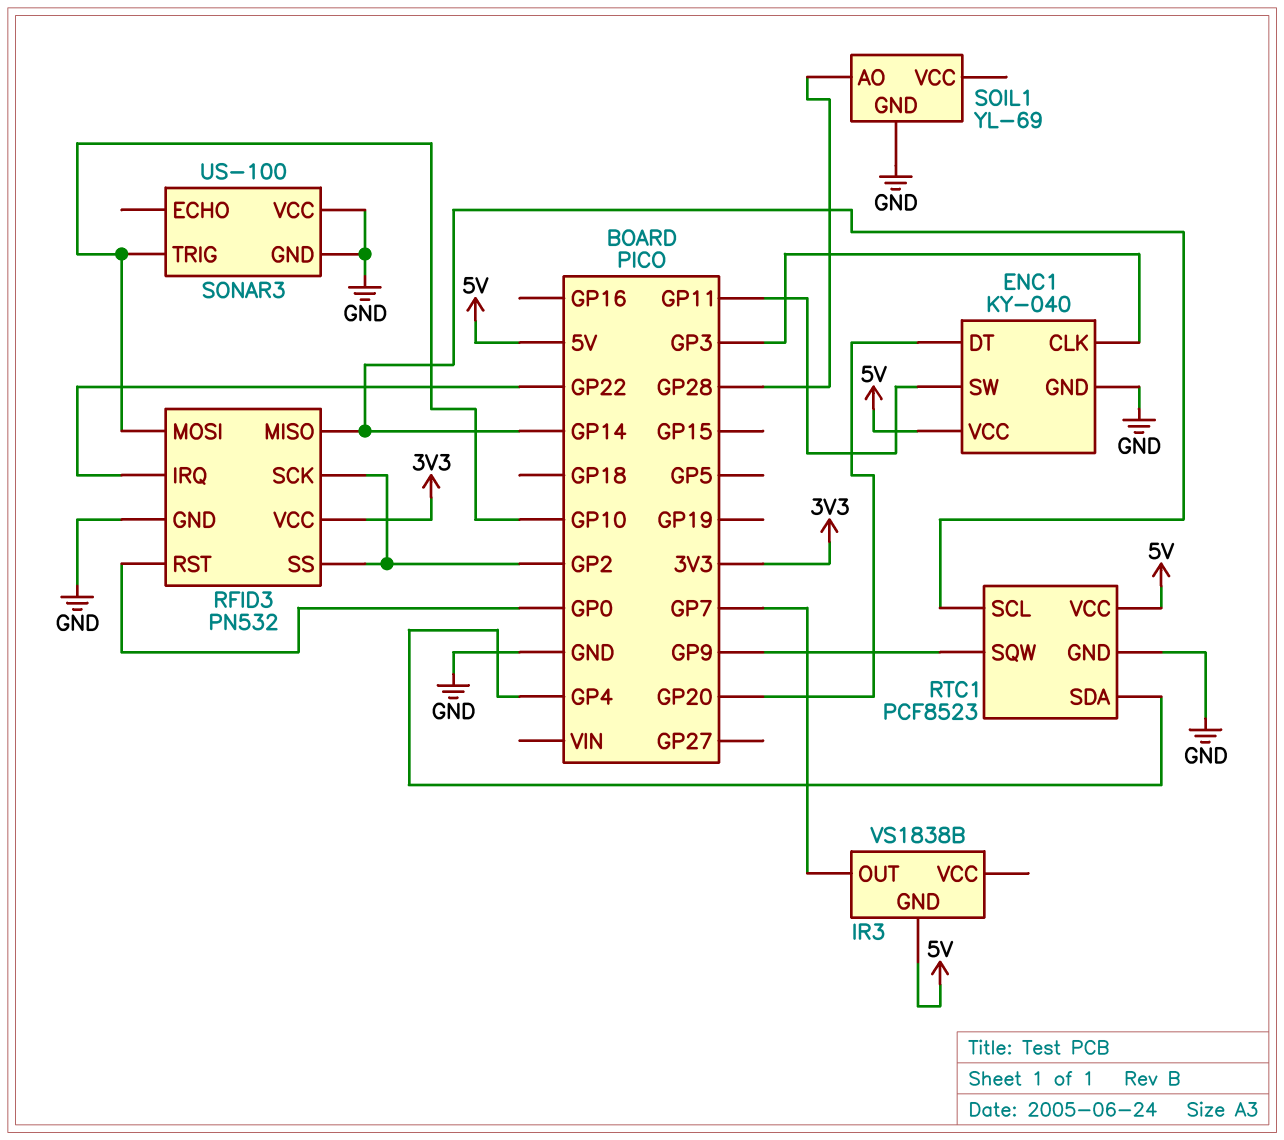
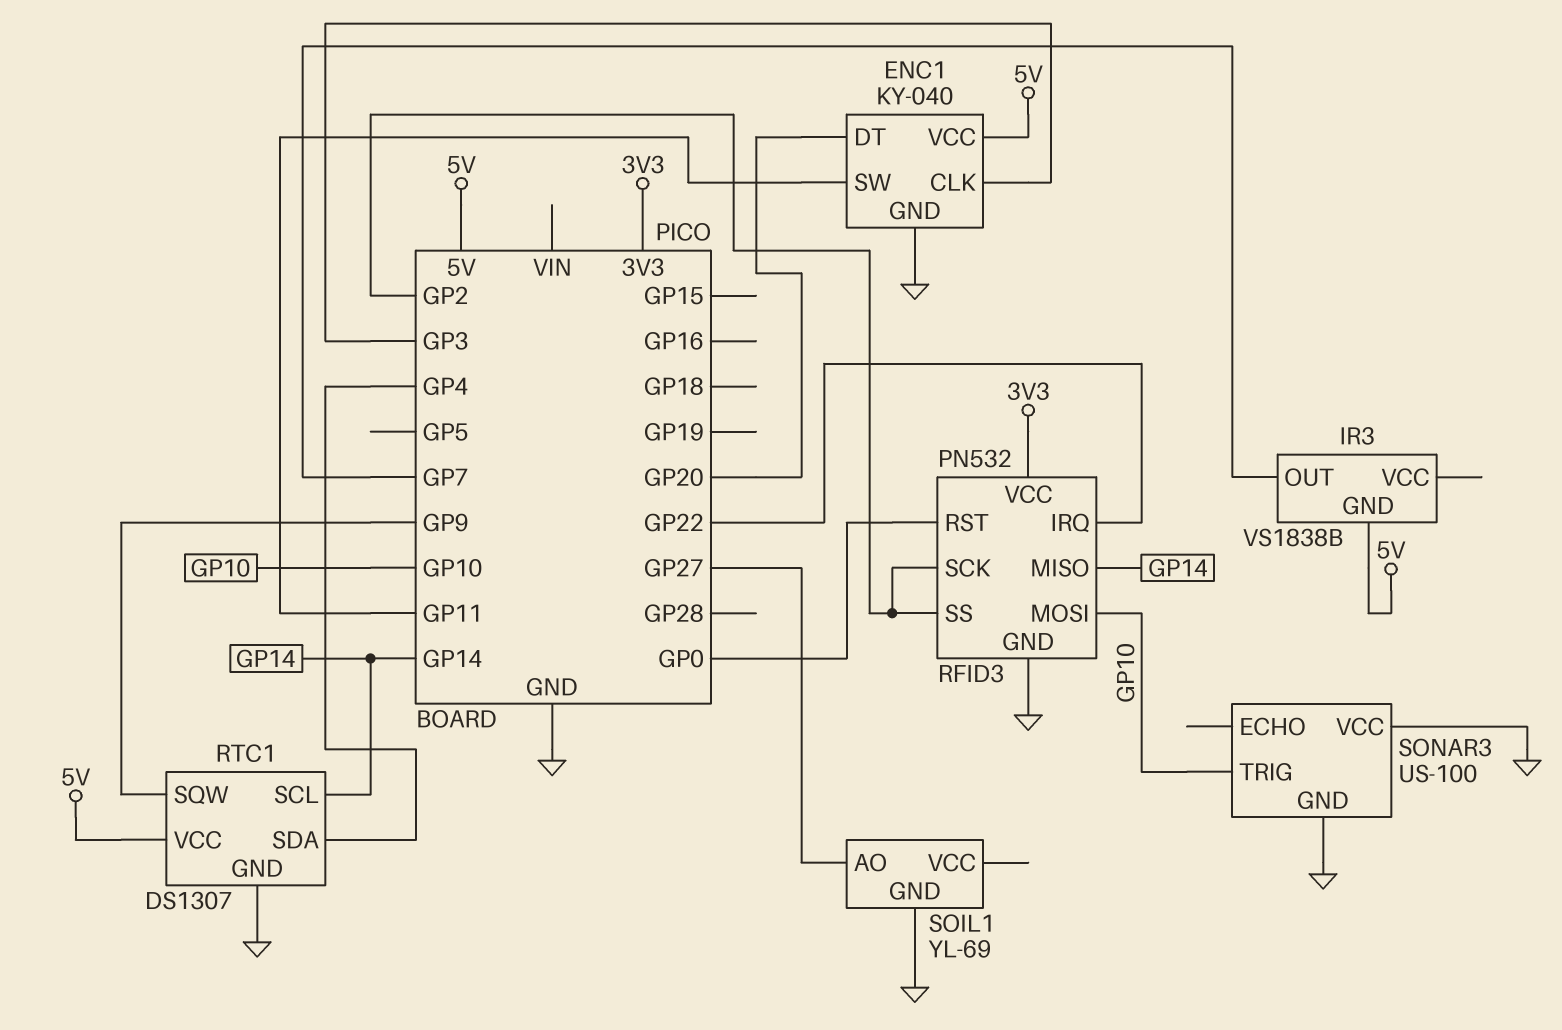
RTC1: PCF8523 -> DS1307
SOIL1 pin AO: GP28 -> GP27

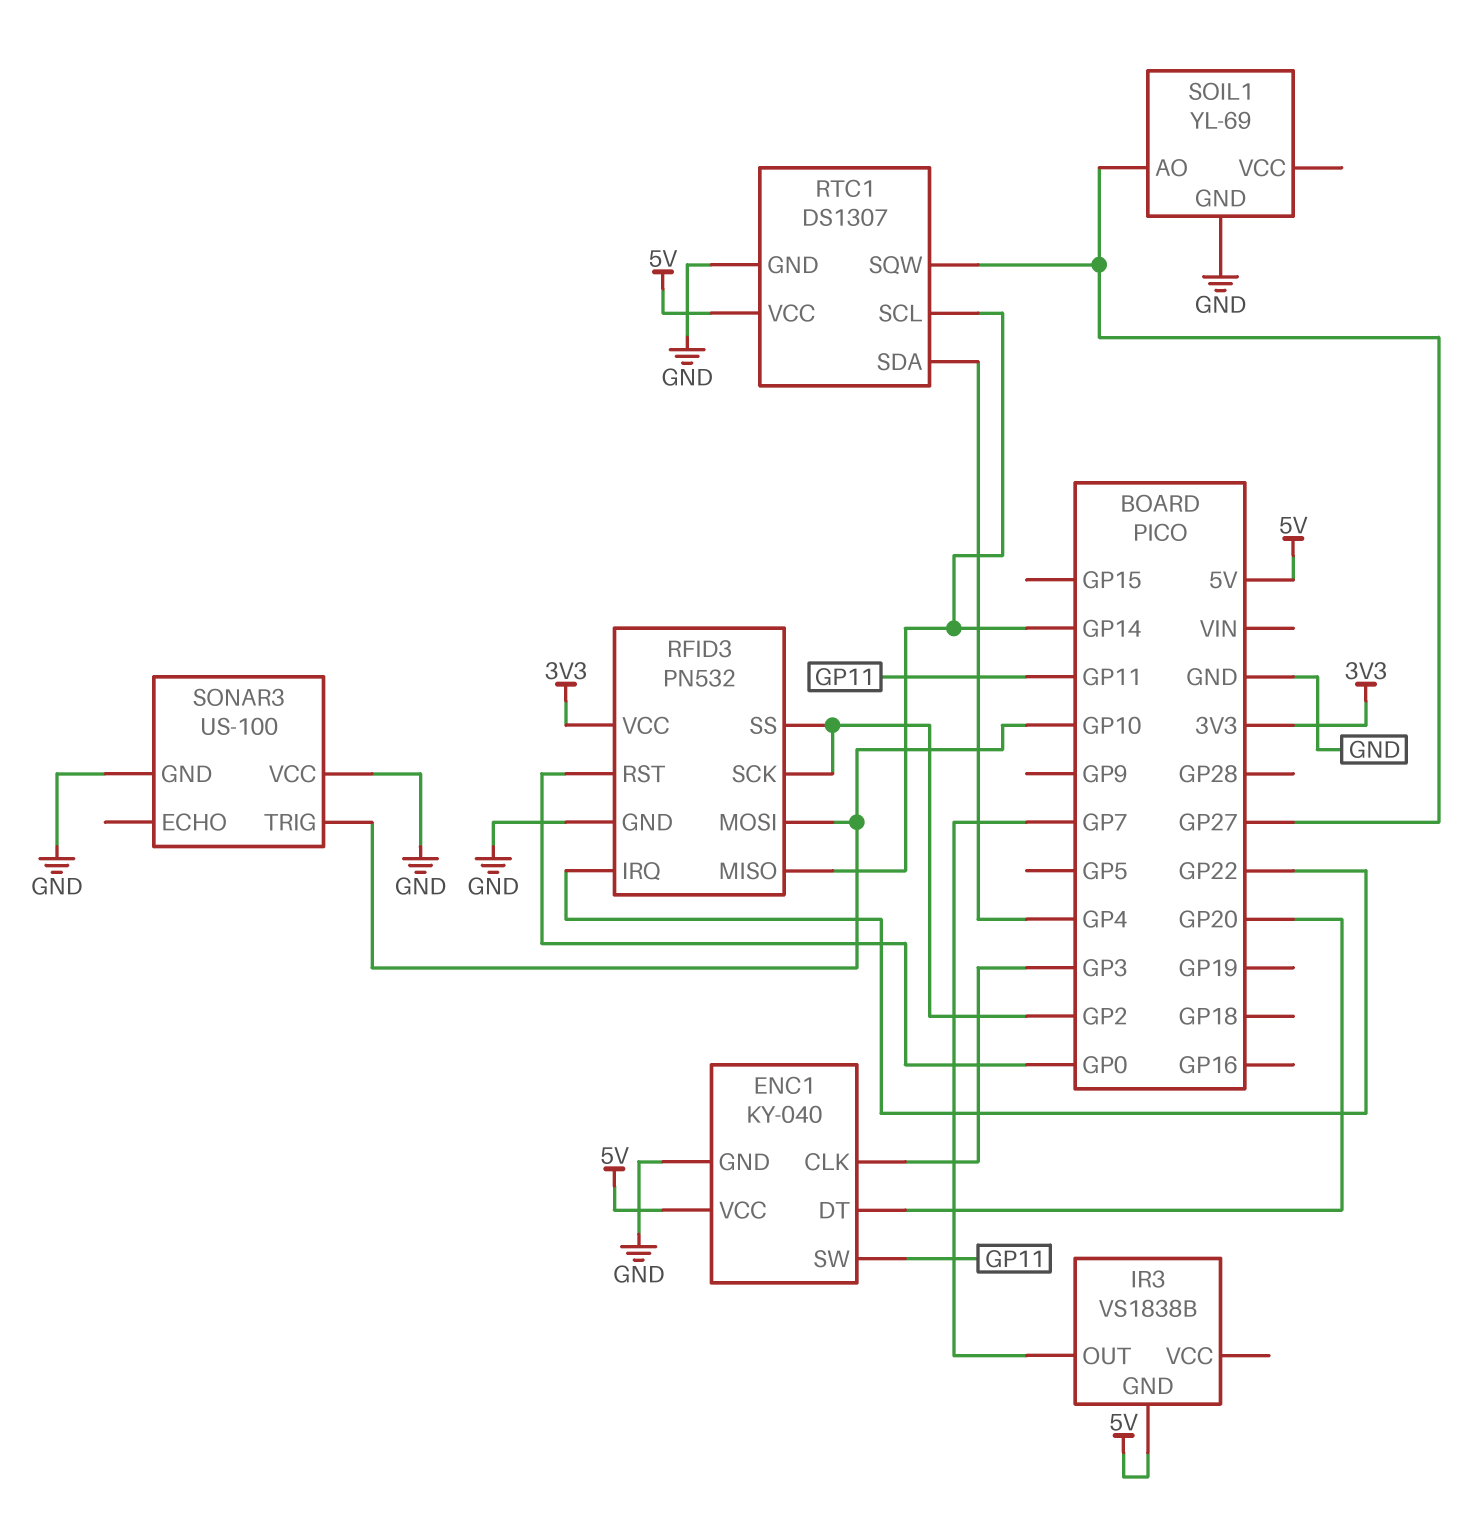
RTC1 pin SQW: GP9 -> GP27

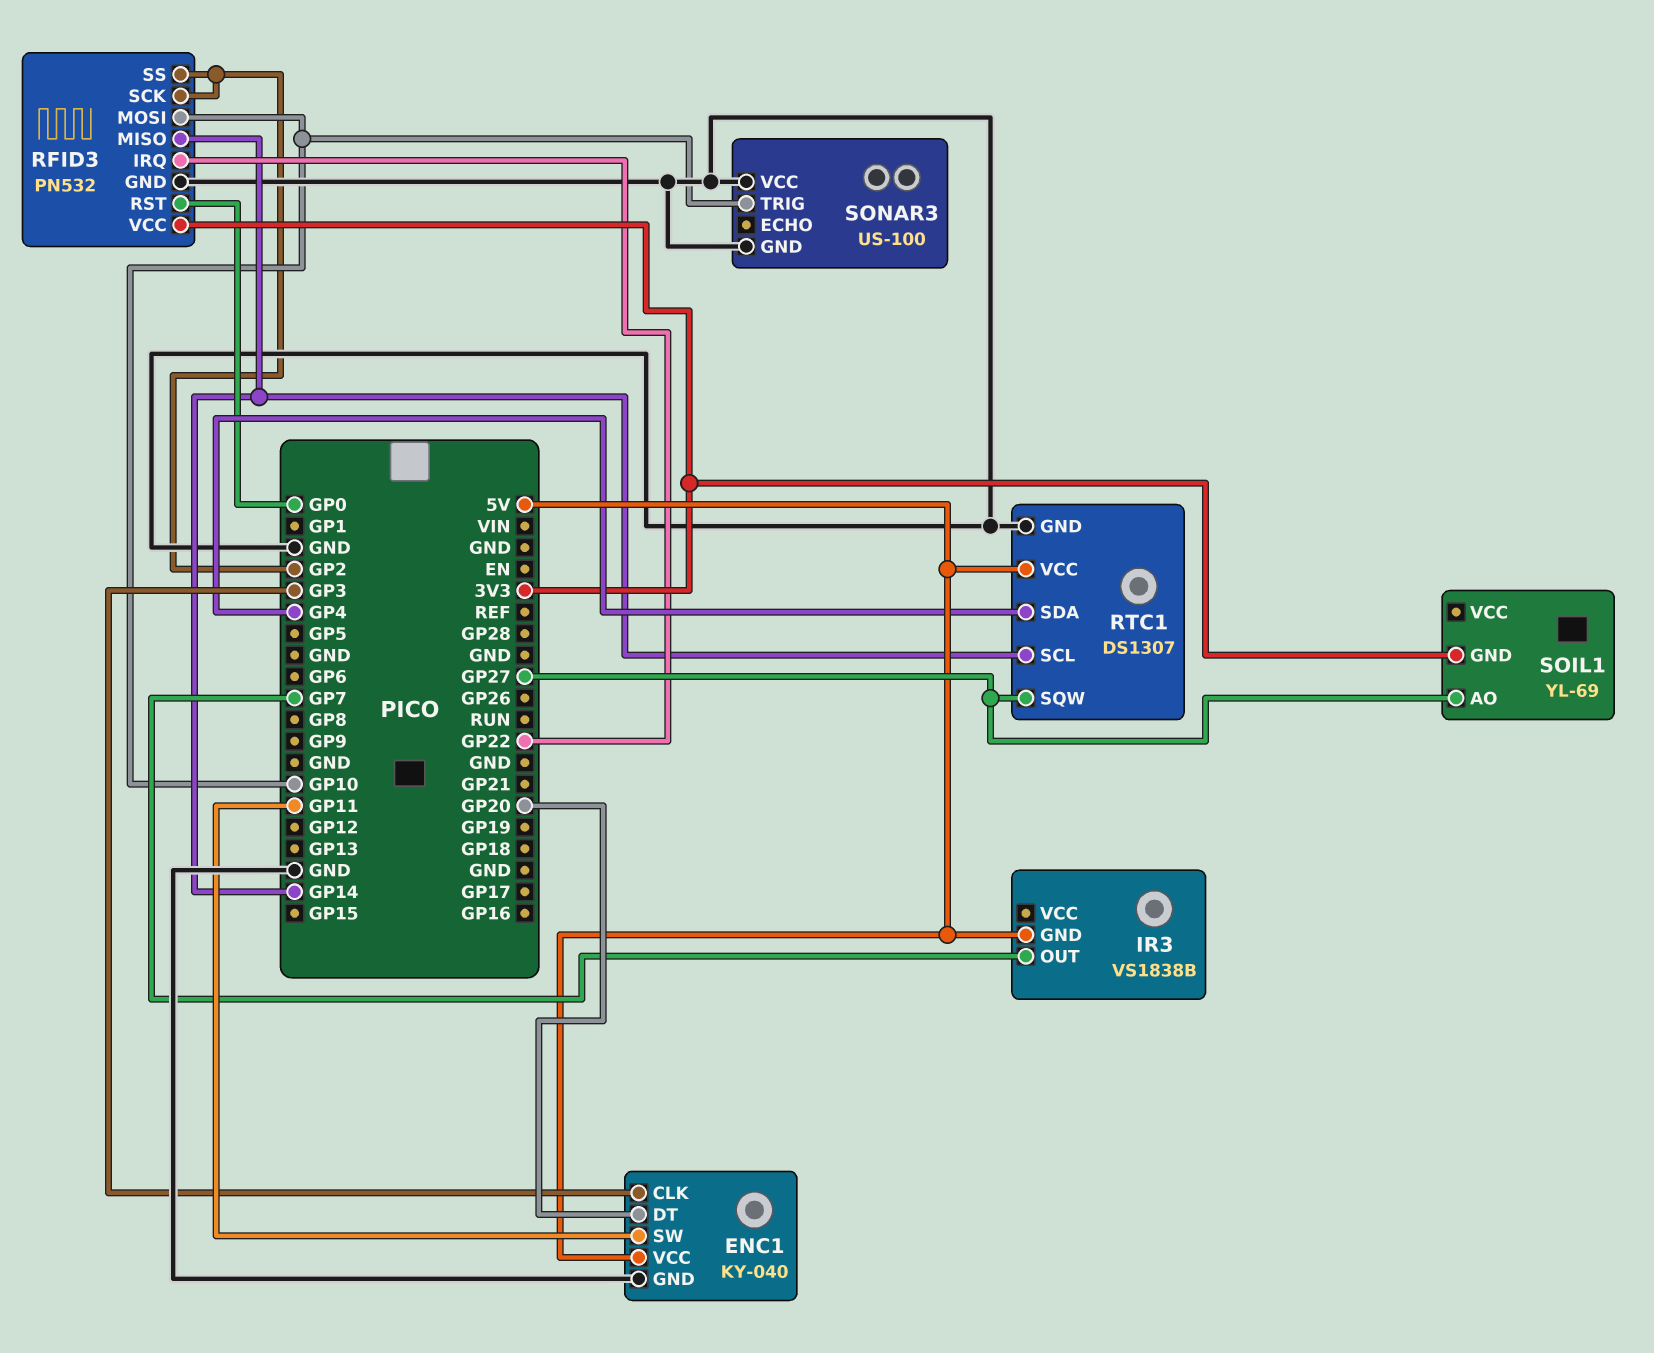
SOIL1 pin GND: GND -> 3V3

